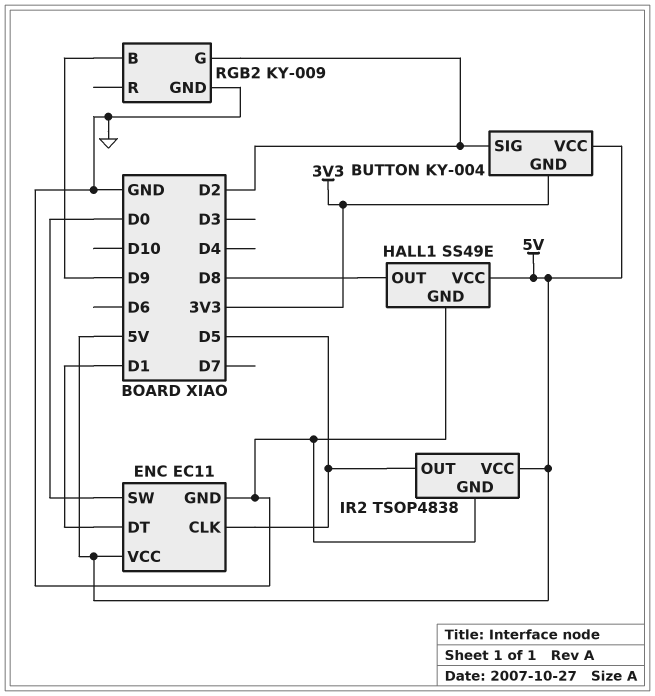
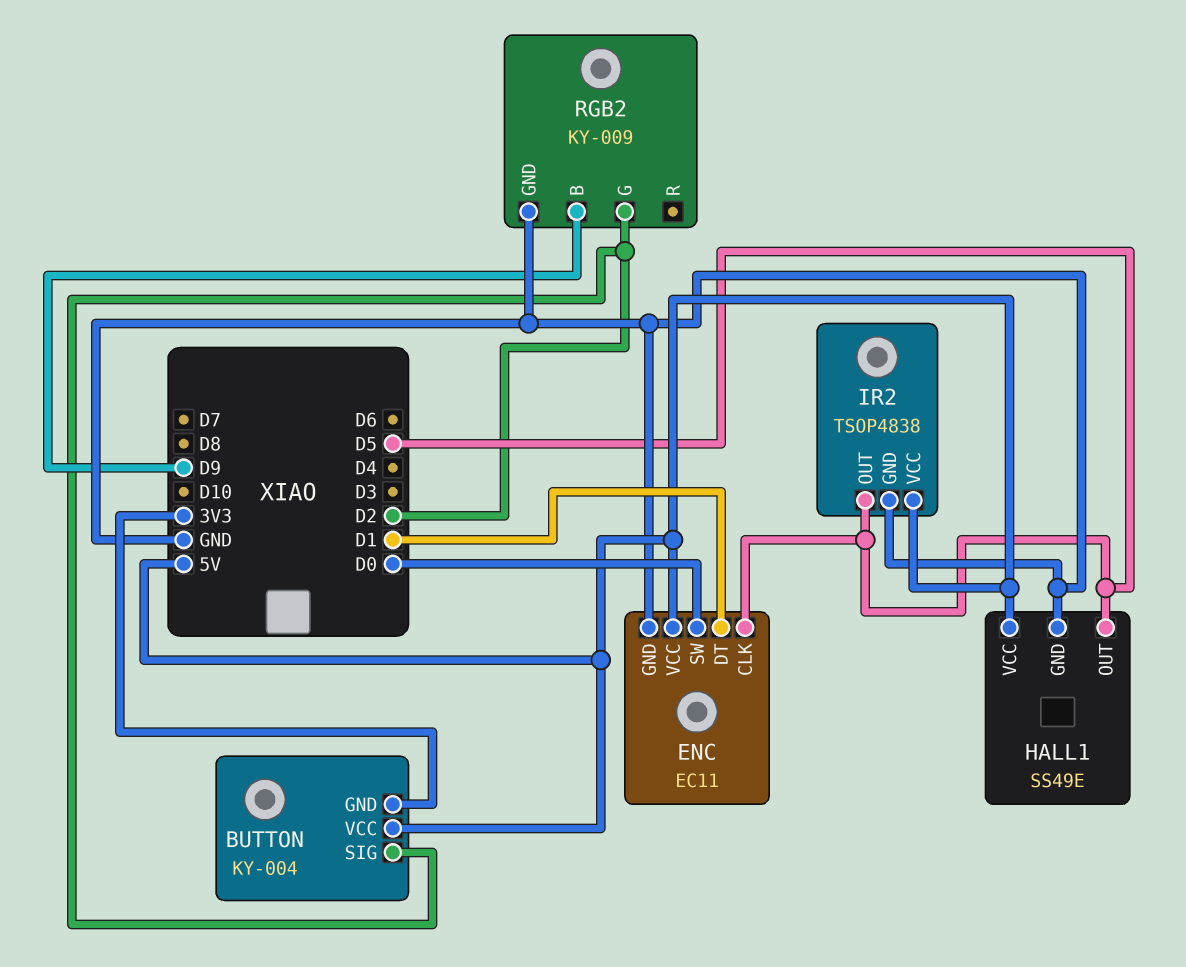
HALL1 pin OUT: D8 -> D5

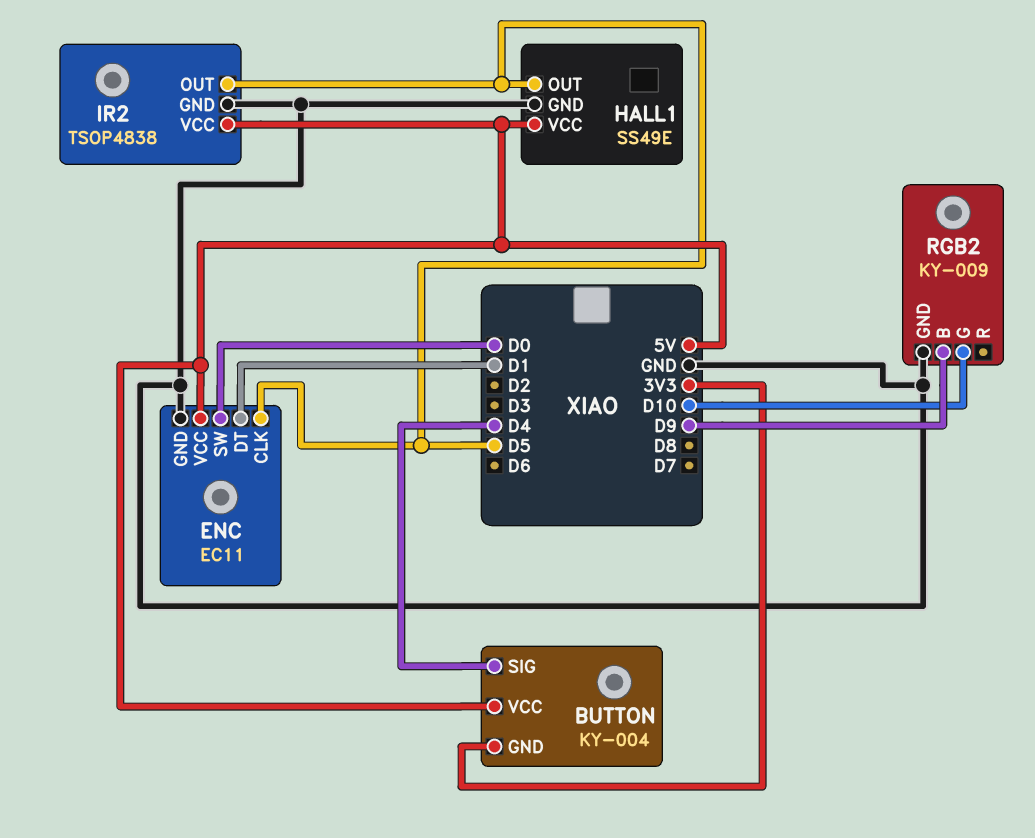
BUTTON pin SIG: D2 -> D4
RGB2 pin G: D2 -> D10

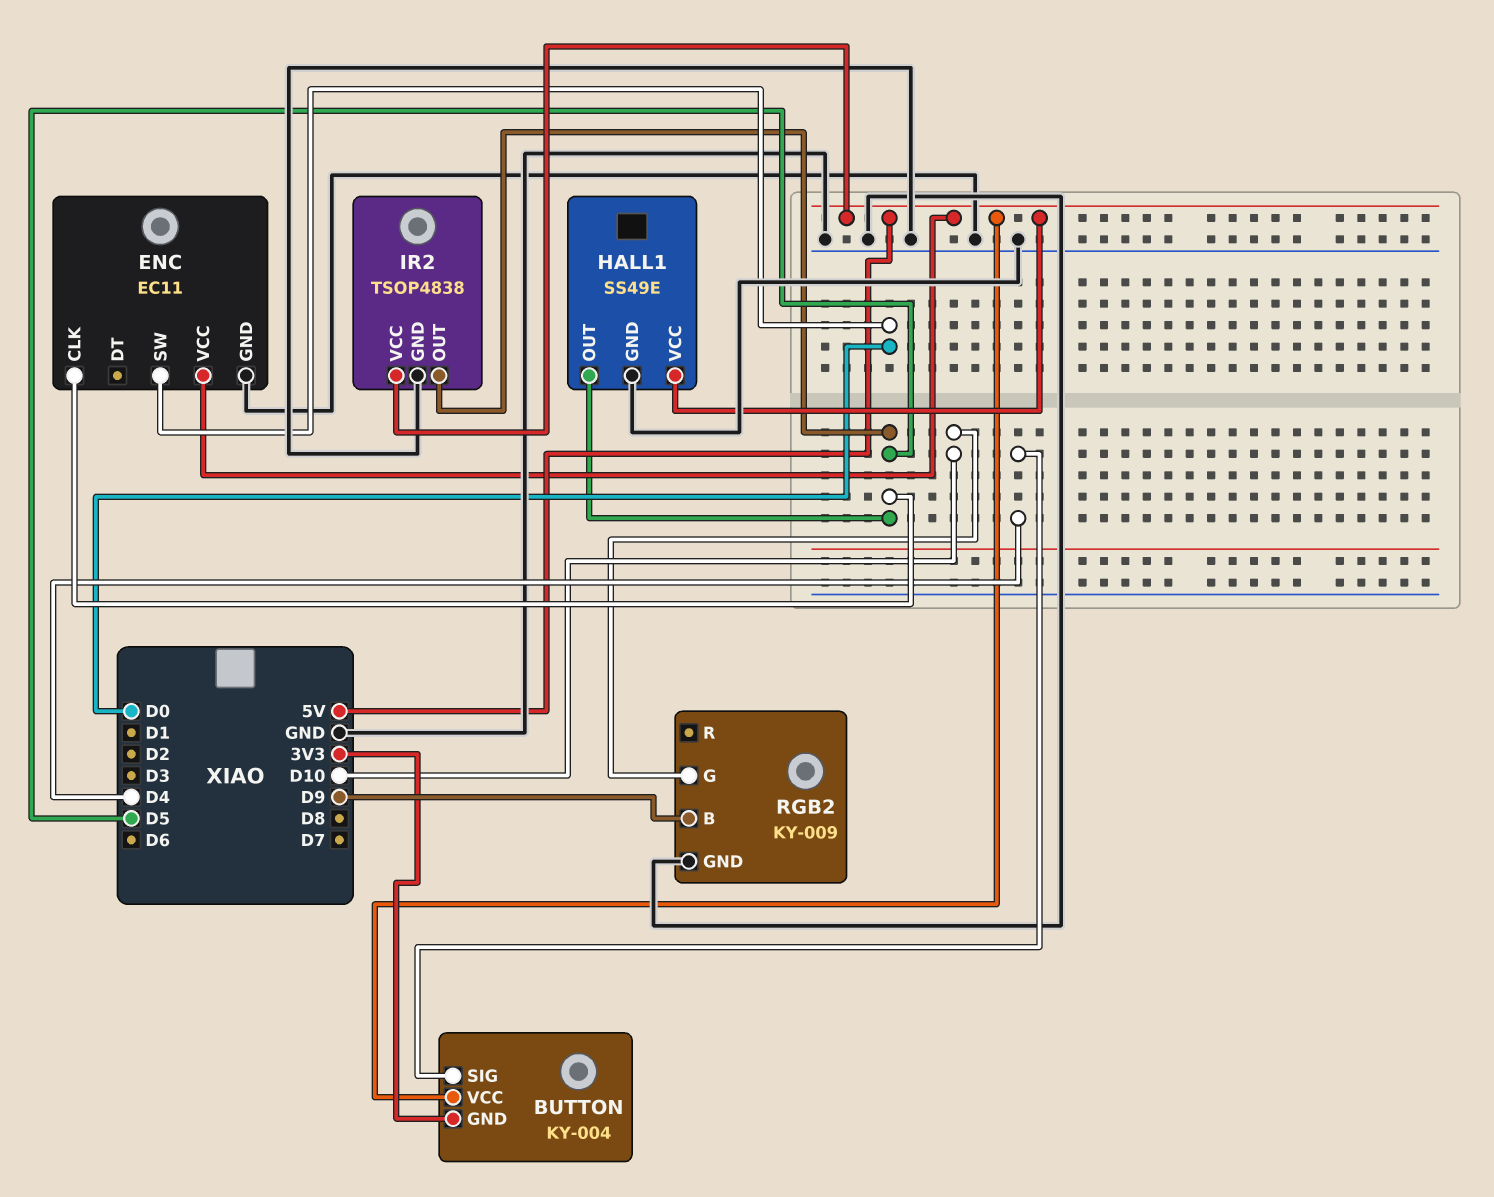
ENC pin DT: D1 -> none

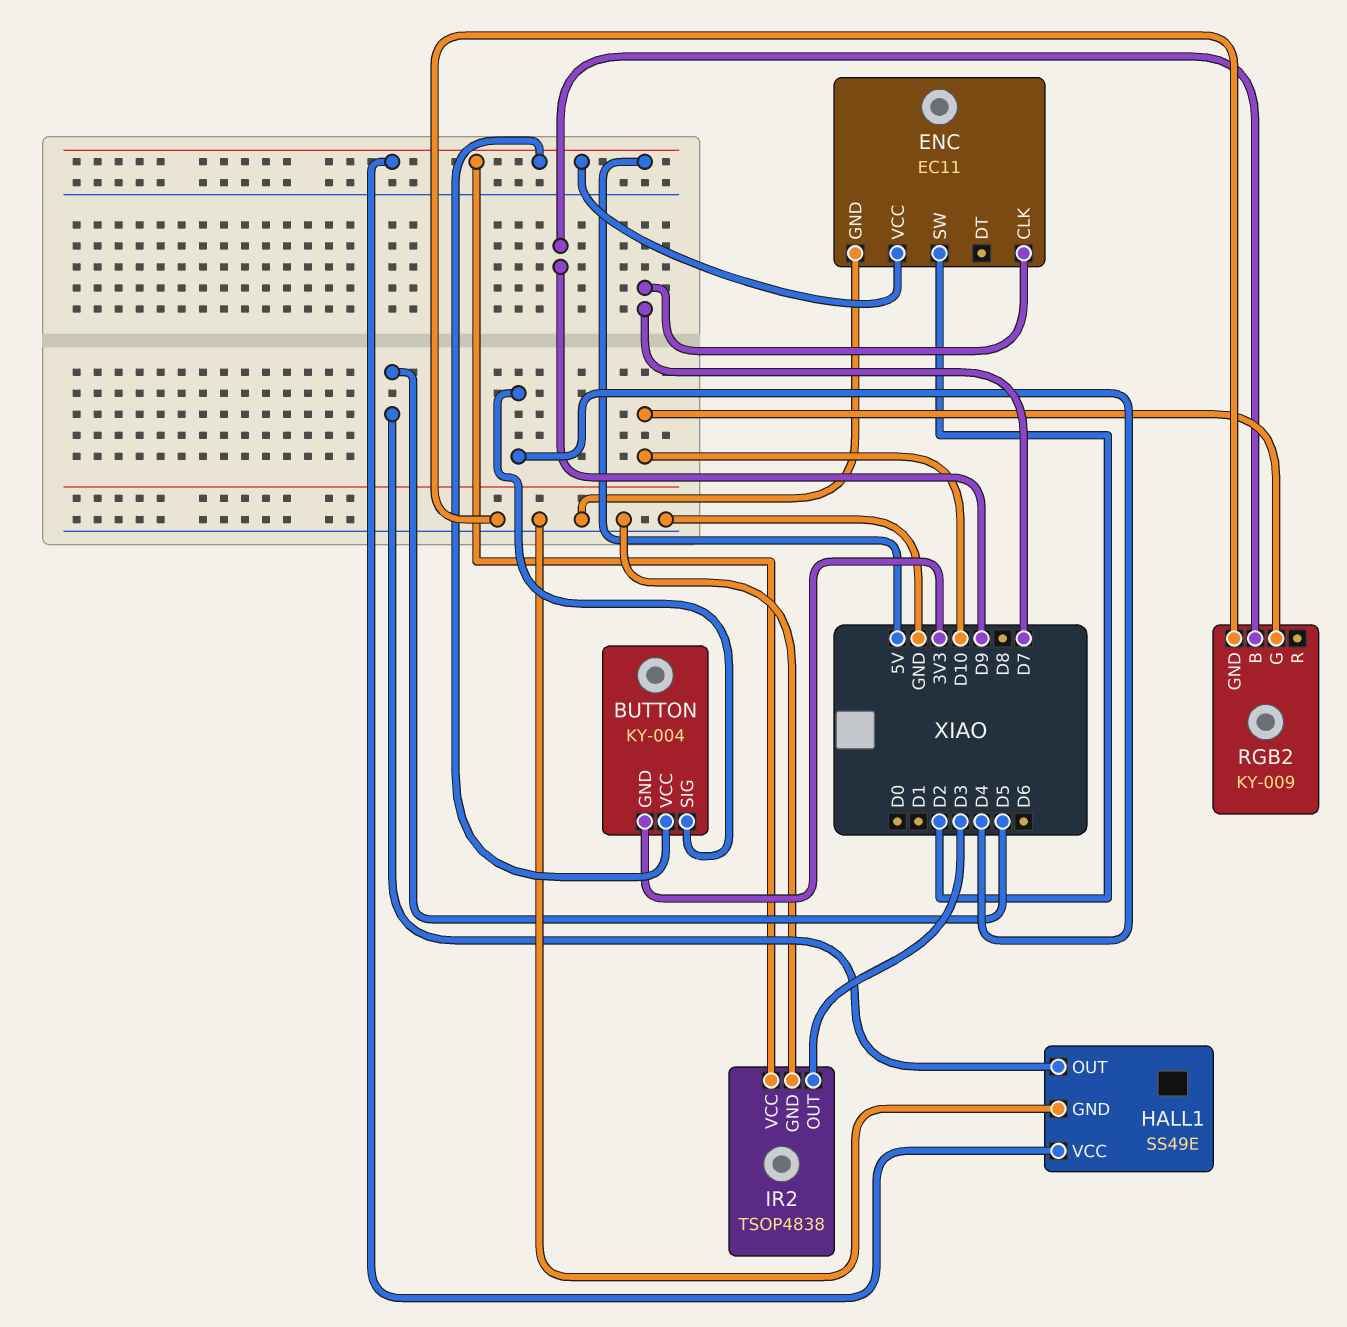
ENC pin CLK: D5 -> D7
ENC pin SW: D0 -> D2
IR2 pin OUT: D5 -> D3

